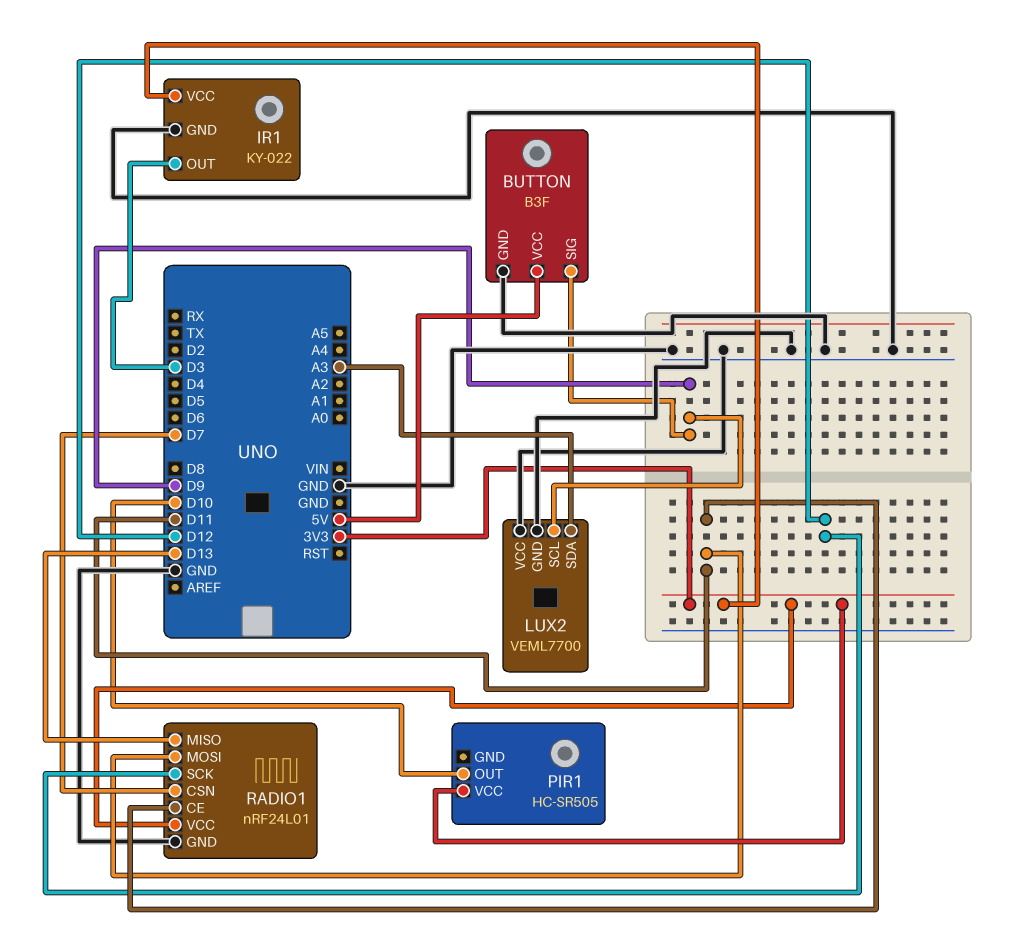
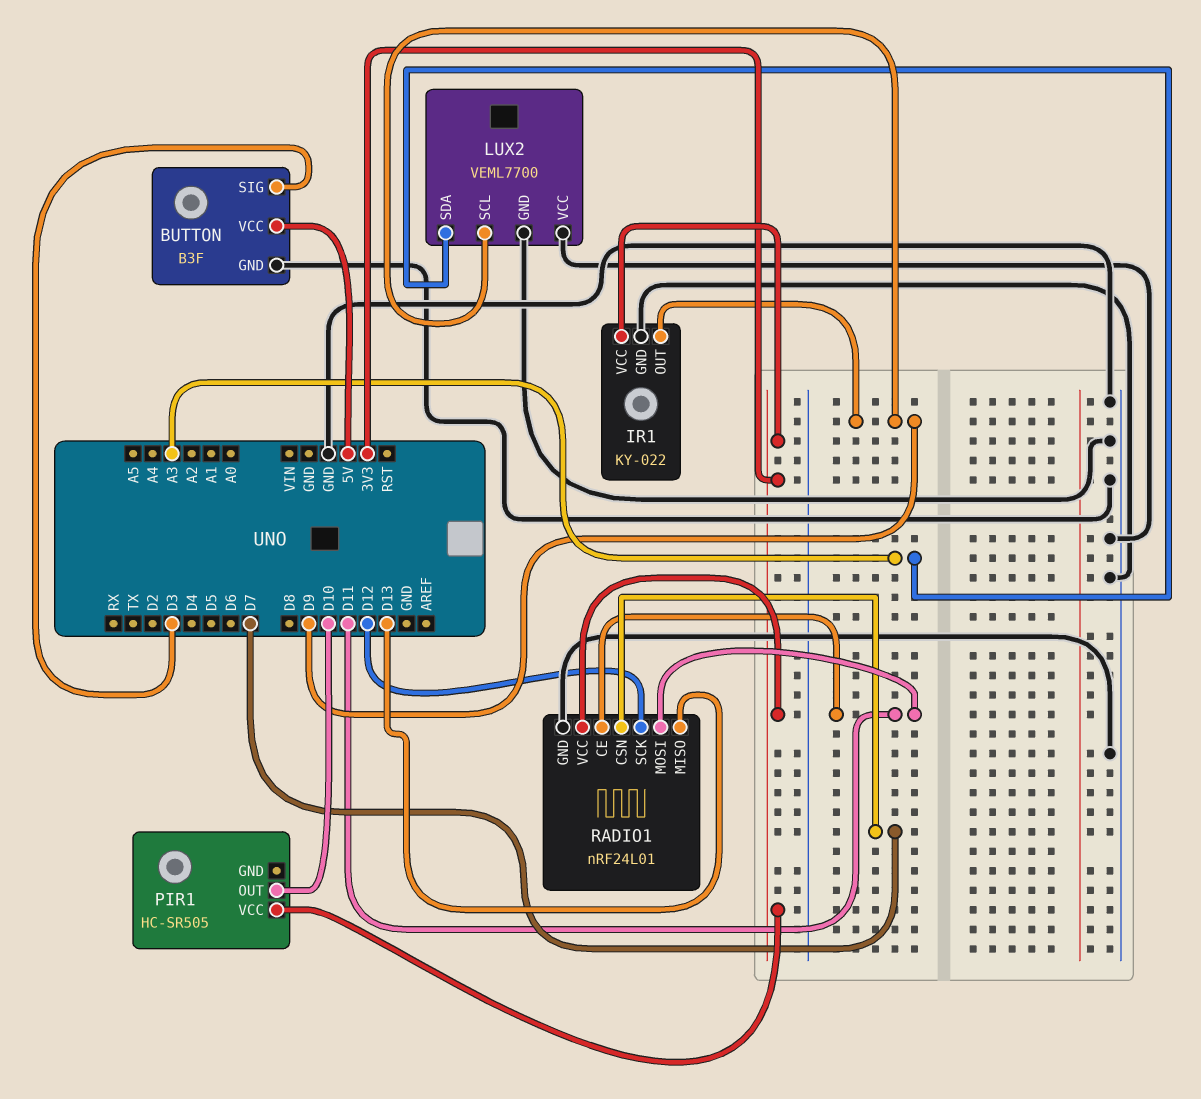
BUTTON pin SIG: D9 -> D3
IR1 pin OUT: D3 -> D9

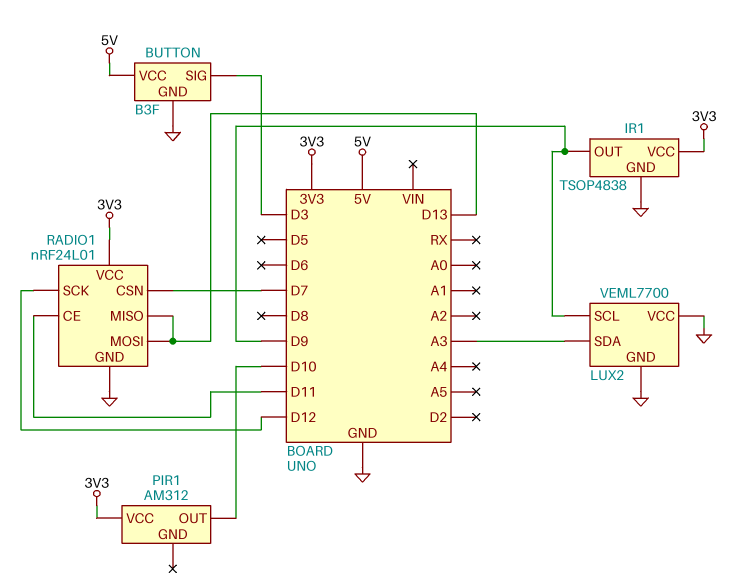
IR1: KY-022 -> TSOP4838
PIR1: HC-SR505 -> AM312
RADIO1 pin MOSI: D11 -> D13

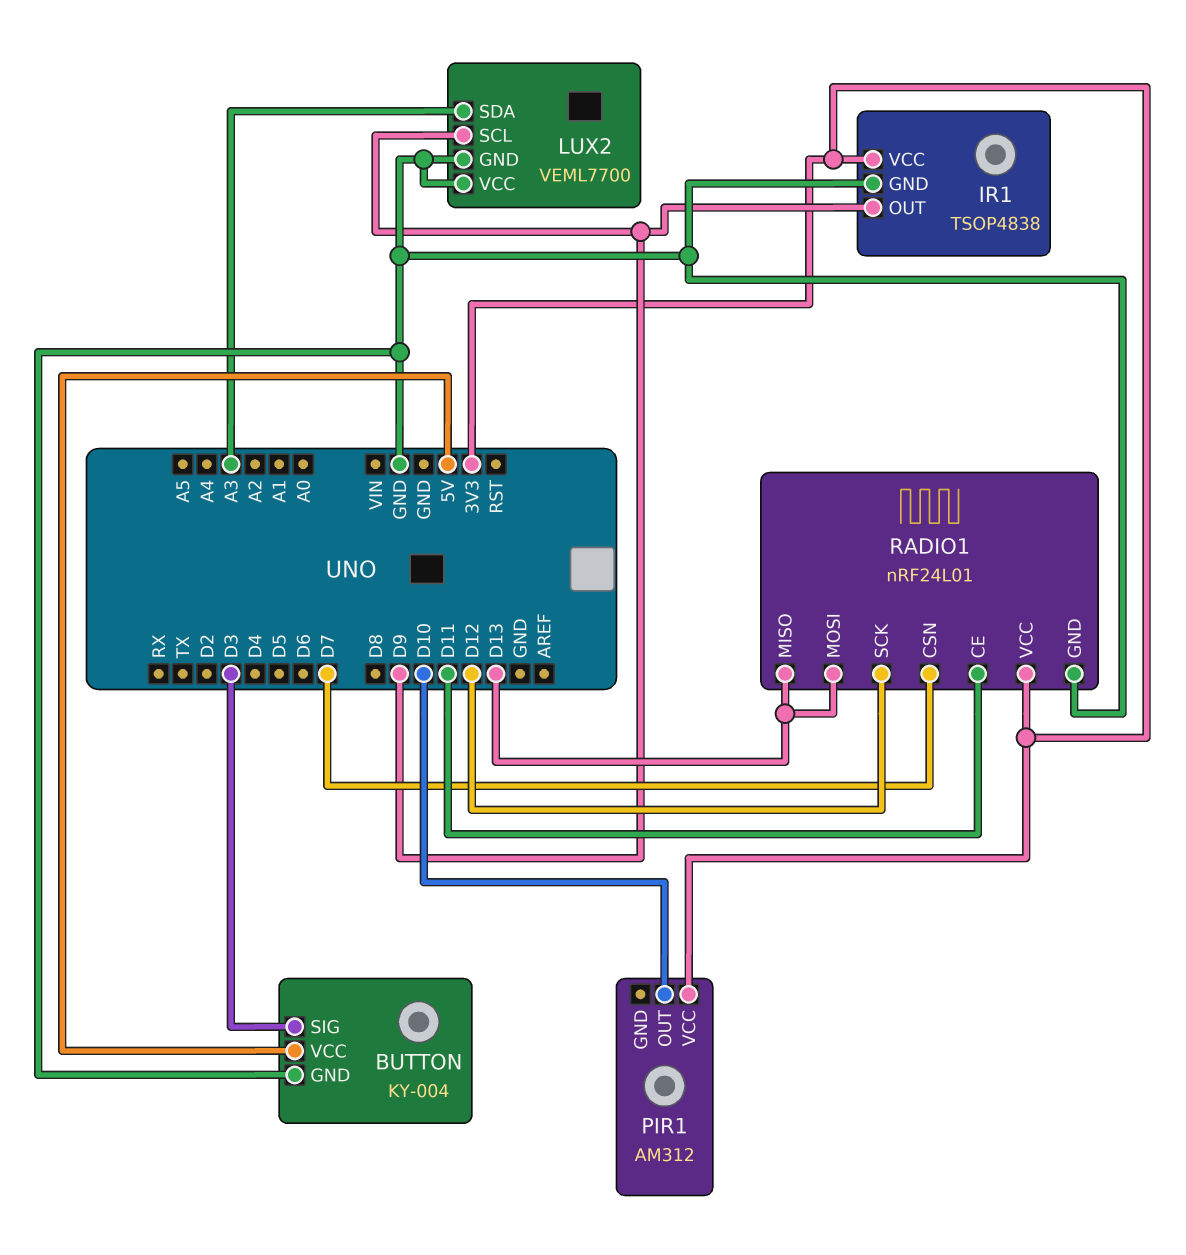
BUTTON: B3F -> KY-004

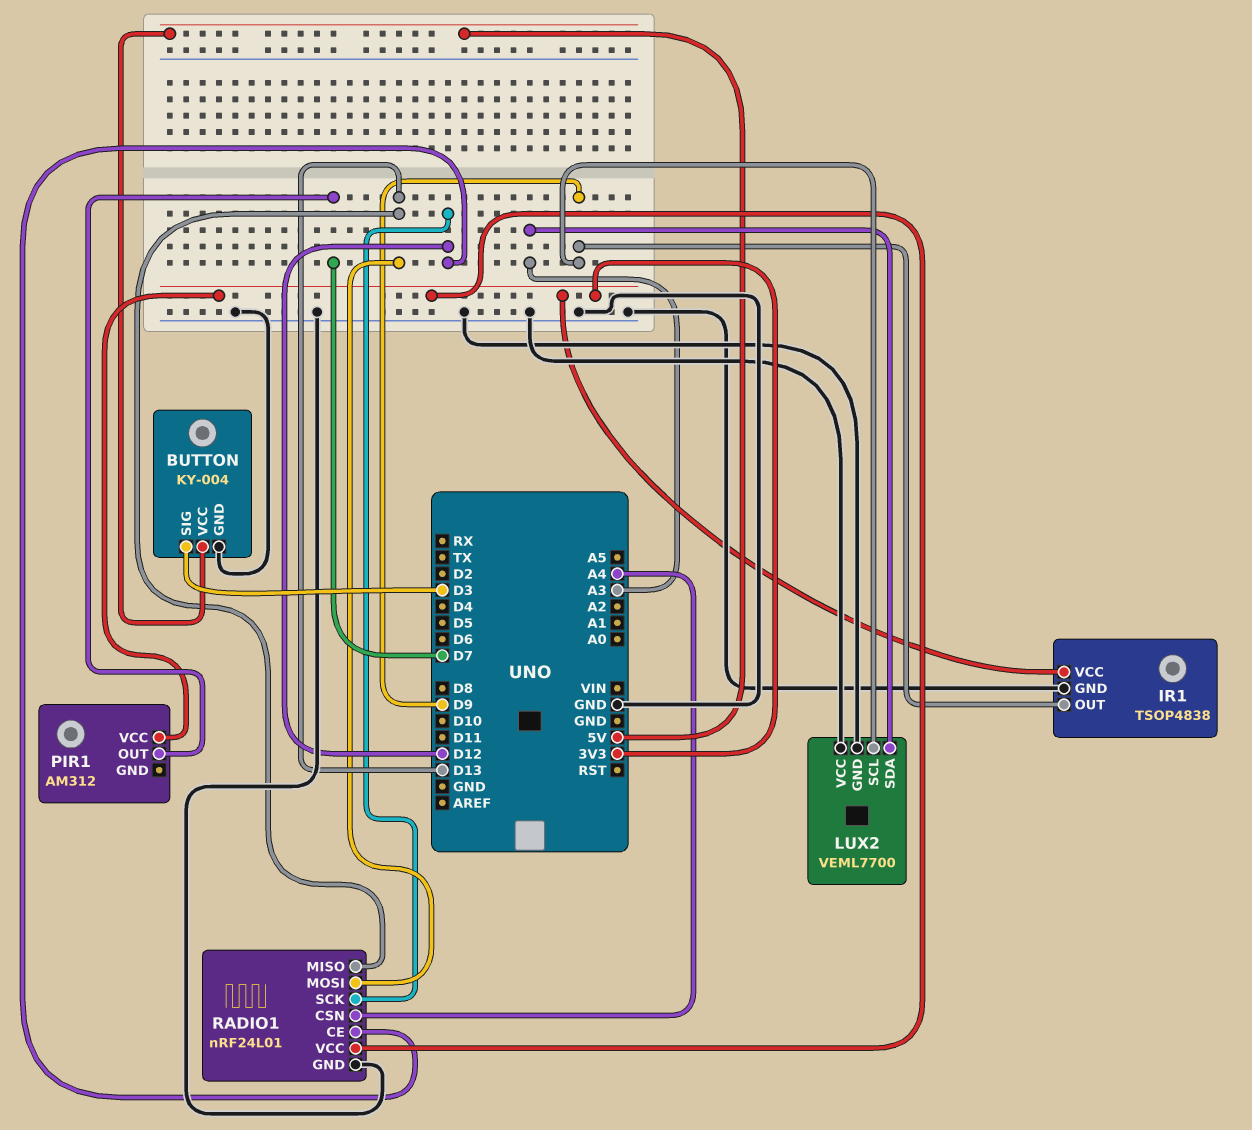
PIR1 pin OUT: D10 -> D7
RADIO1 pin CE: D11 -> D12
RADIO1 pin CSN: D7 -> A4

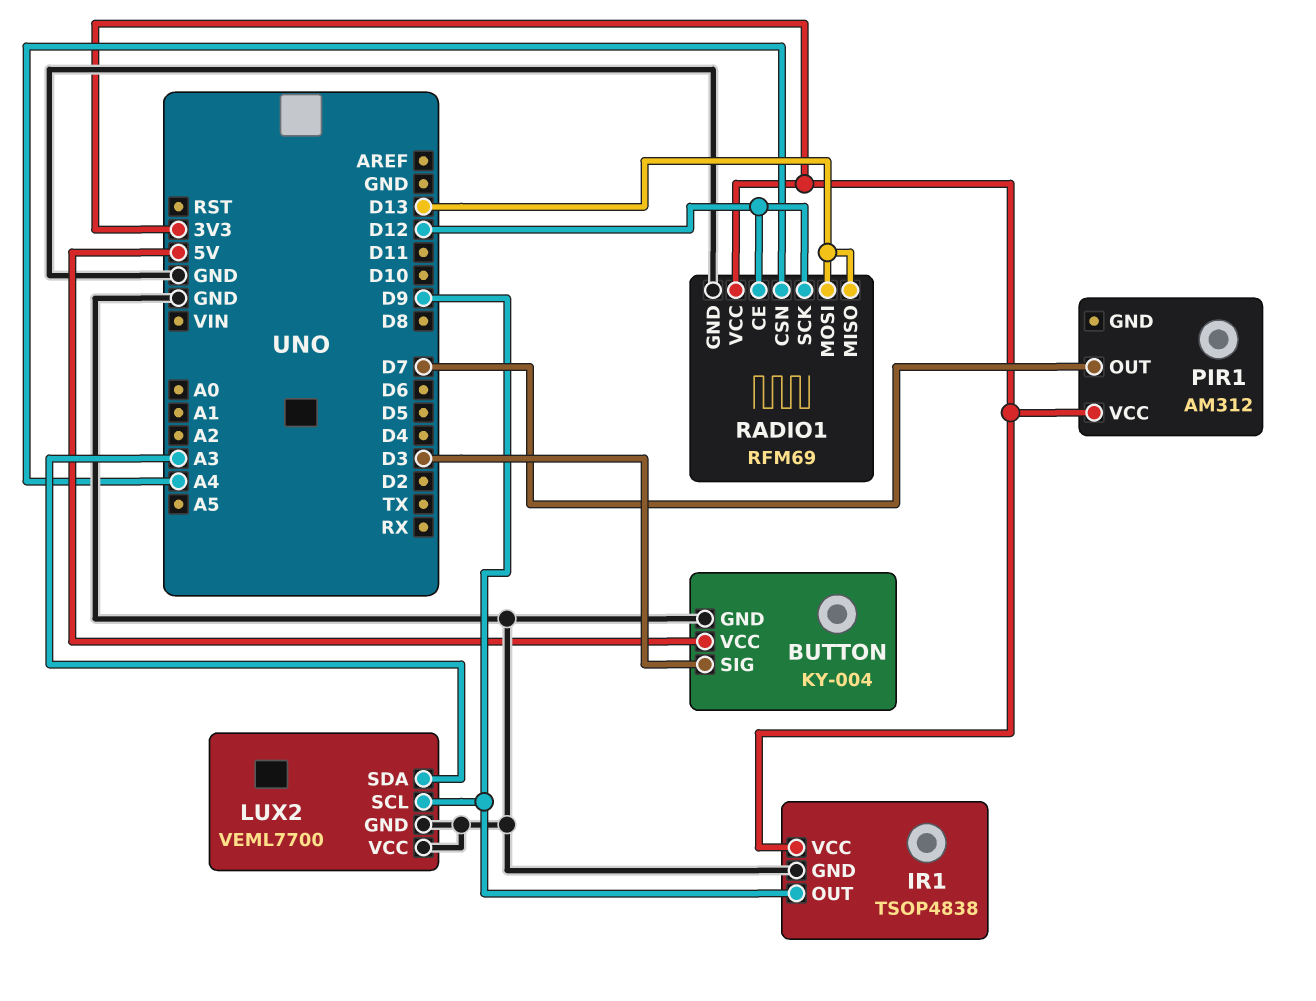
RADIO1: nRF24L01 -> RFM69

